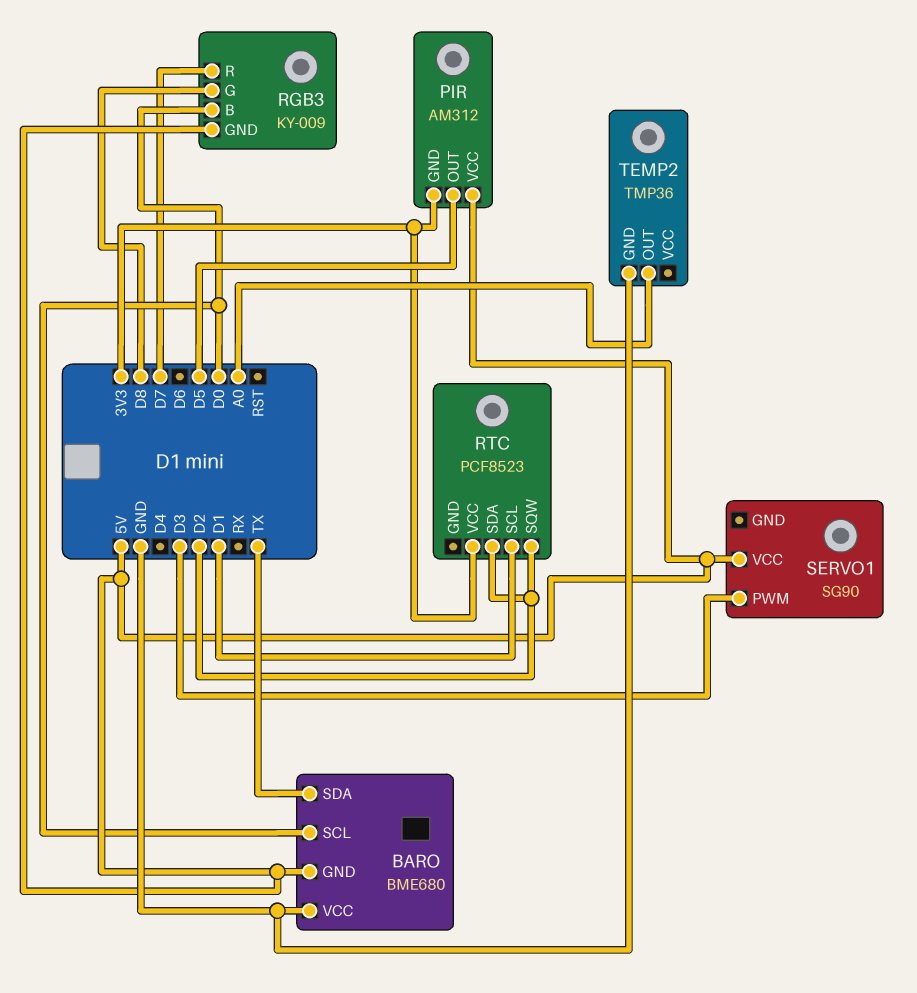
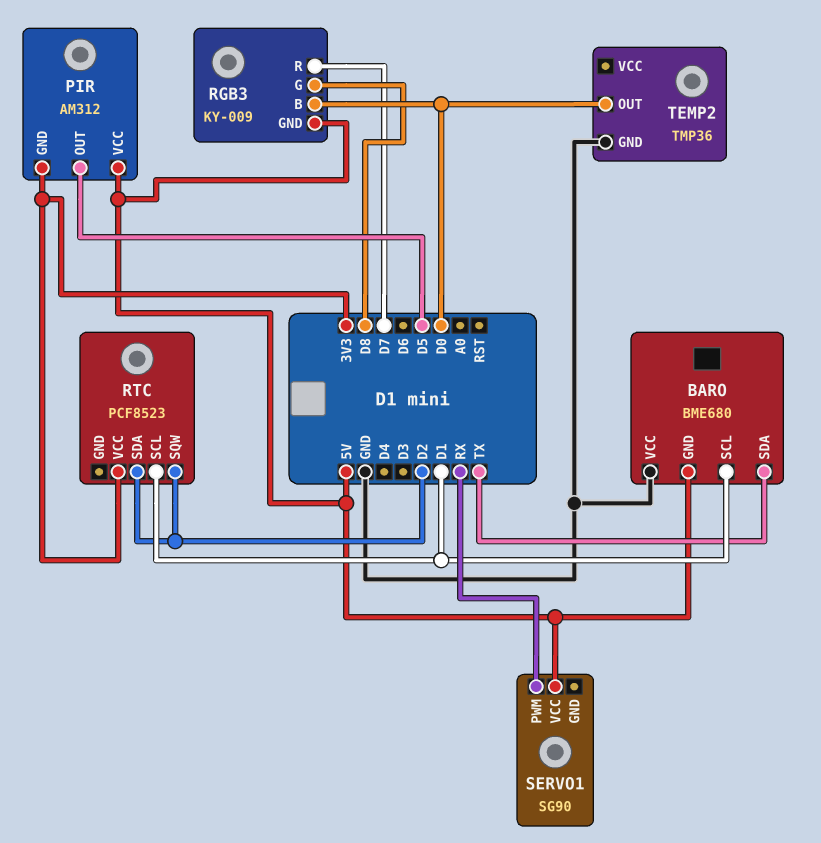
BARO pin SCL: D0 -> D1
SERVO1 pin PWM: D3 -> RX
TEMP2 pin OUT: A0 -> D0

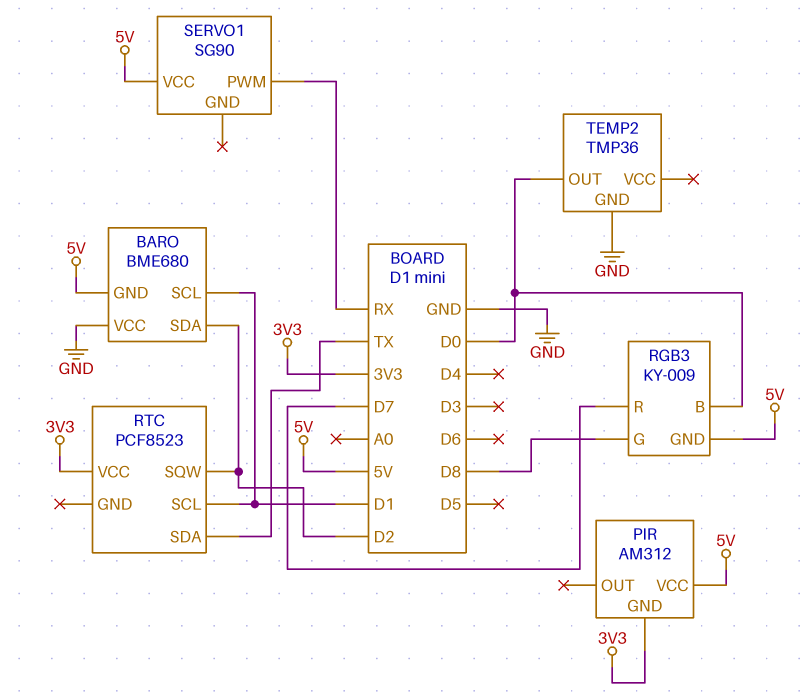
BARO pin SDA: TX -> D2
PIR pin OUT: D5 -> none
RTC pin SDA: D2 -> TX

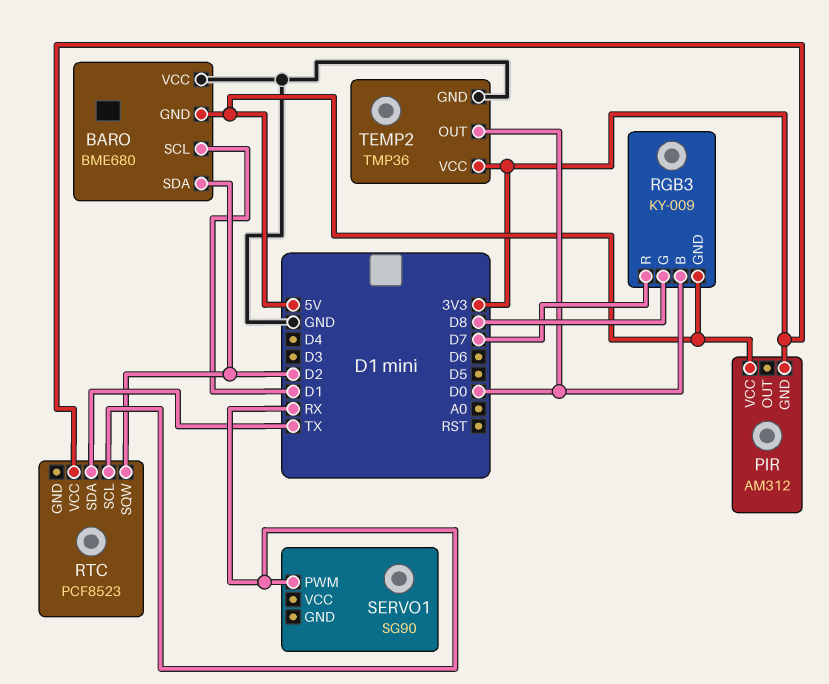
RTC pin SCL: D1 -> RX
SERVO1 pin VCC: 5V -> none
TEMP2 pin VCC: none -> 3V3

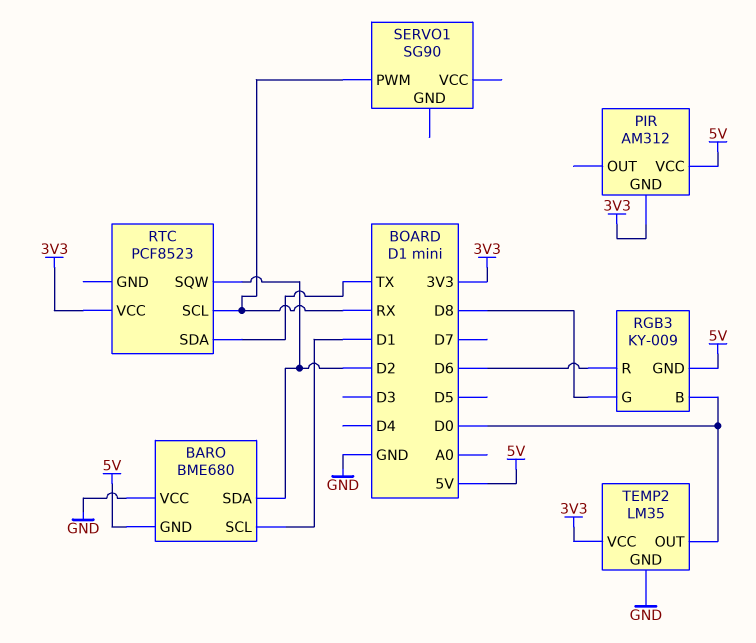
RGB3 pin R: D7 -> D6
TEMP2: TMP36 -> LM35

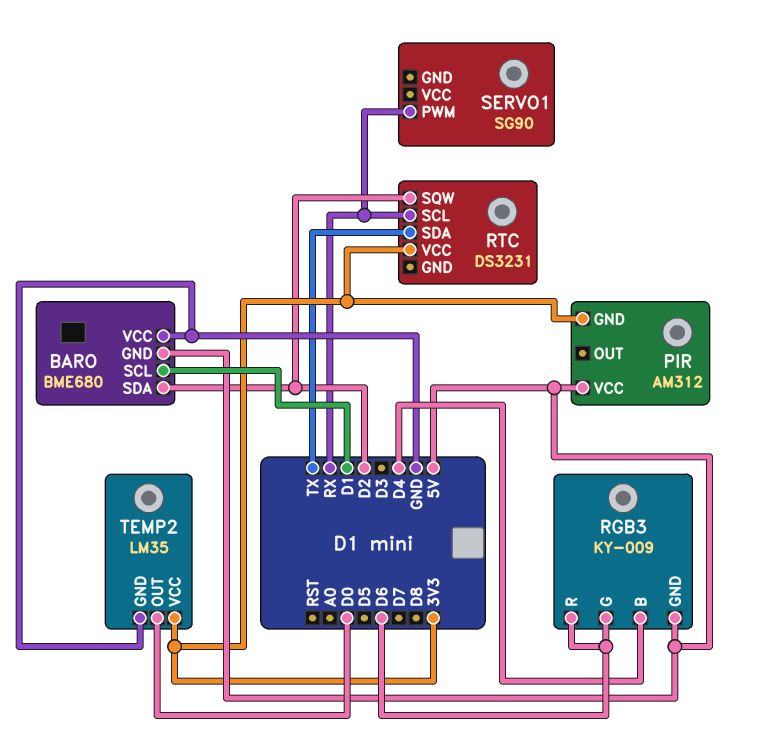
RGB3 pin B: D0 -> D4
RGB3 pin G: D8 -> D6
RTC: PCF8523 -> DS3231

